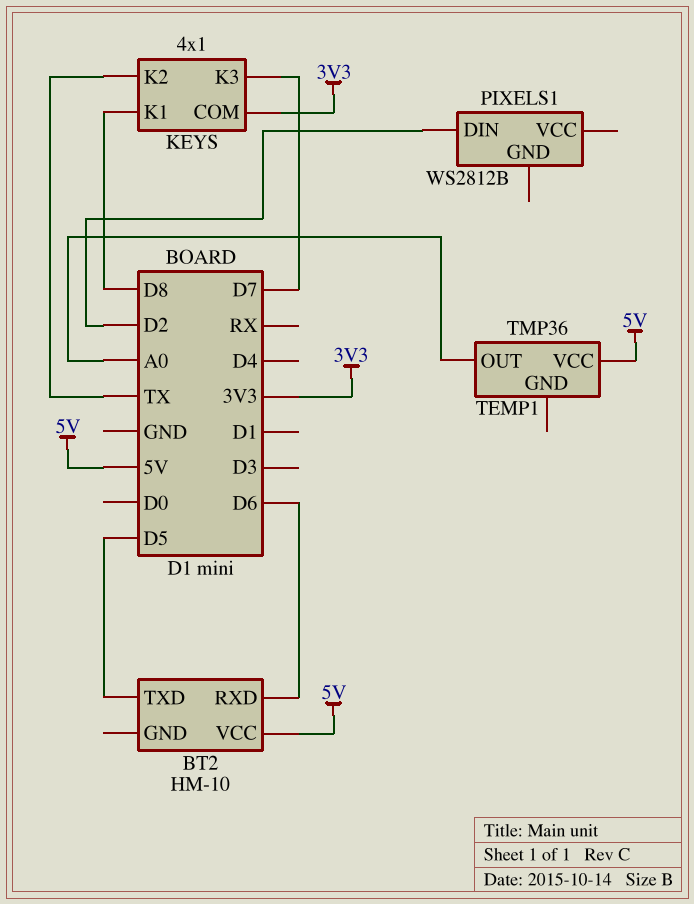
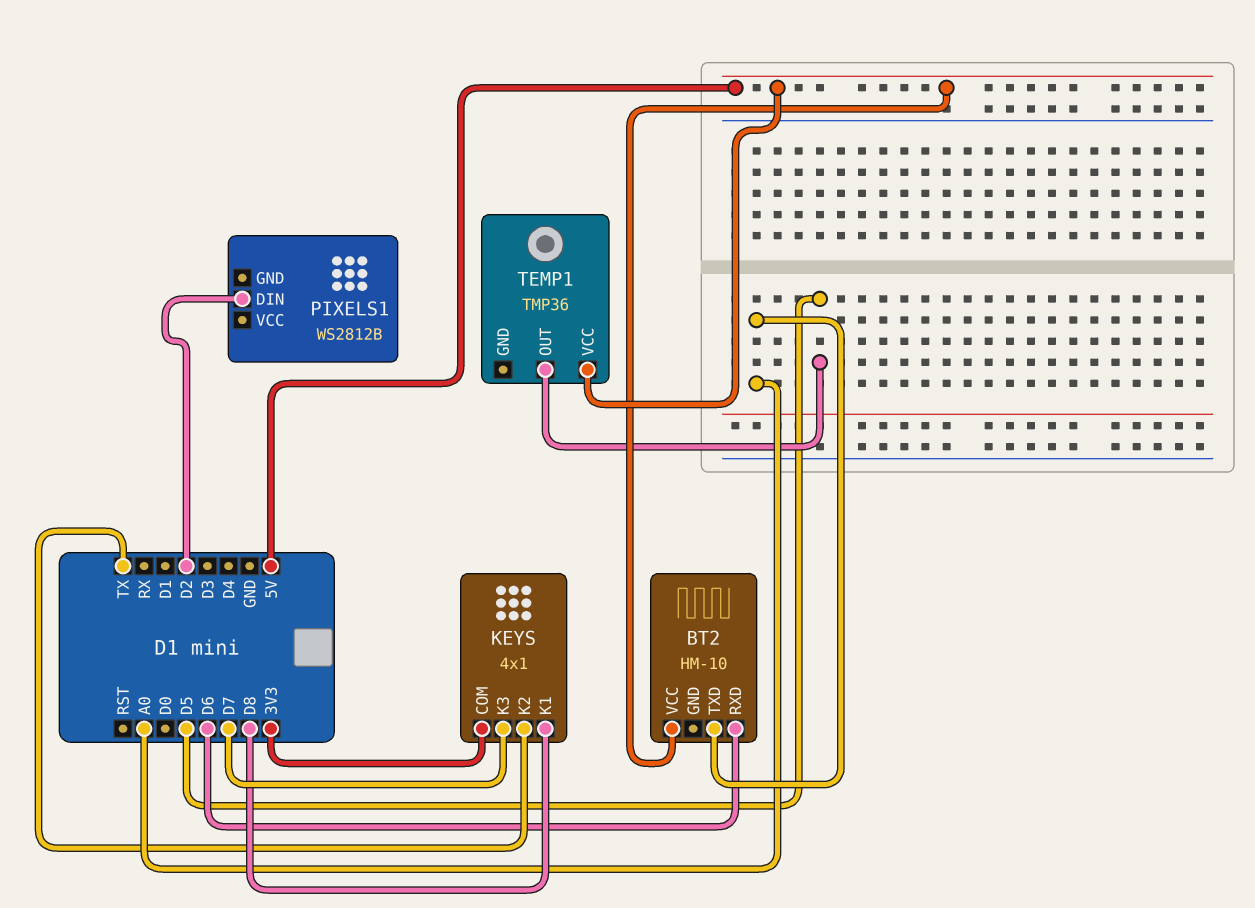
BT2 pin TXD: D5 -> A0
TEMP1 pin OUT: A0 -> D5

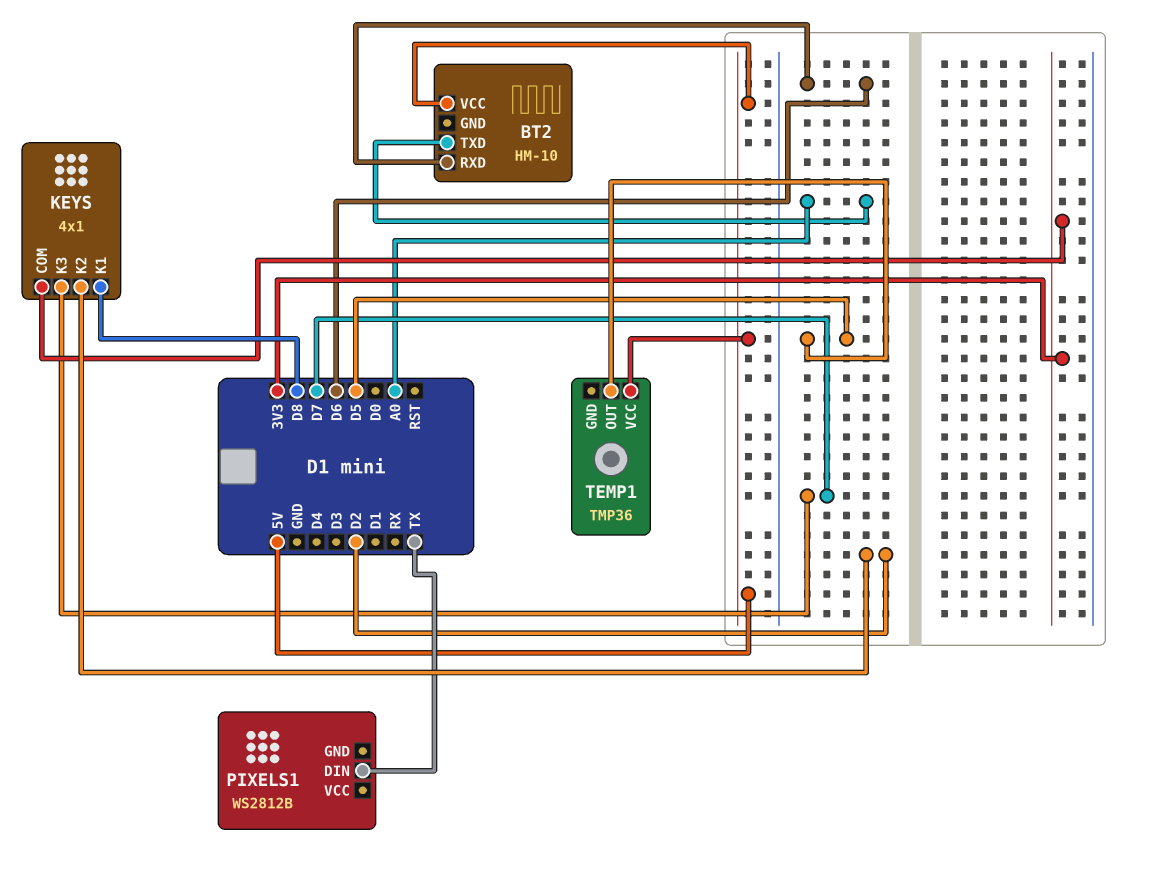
KEYS pin K2: TX -> D2
PIXELS1 pin DIN: D2 -> TX

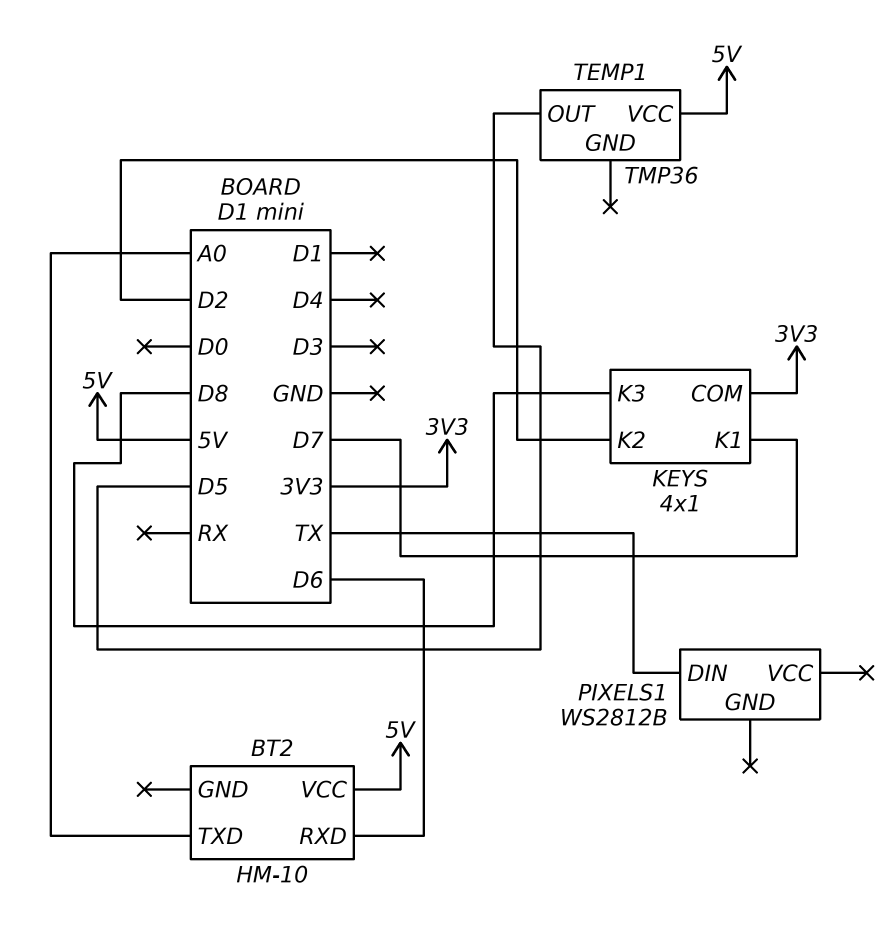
KEYS pin K1: D8 -> D7
KEYS pin K3: D7 -> D8

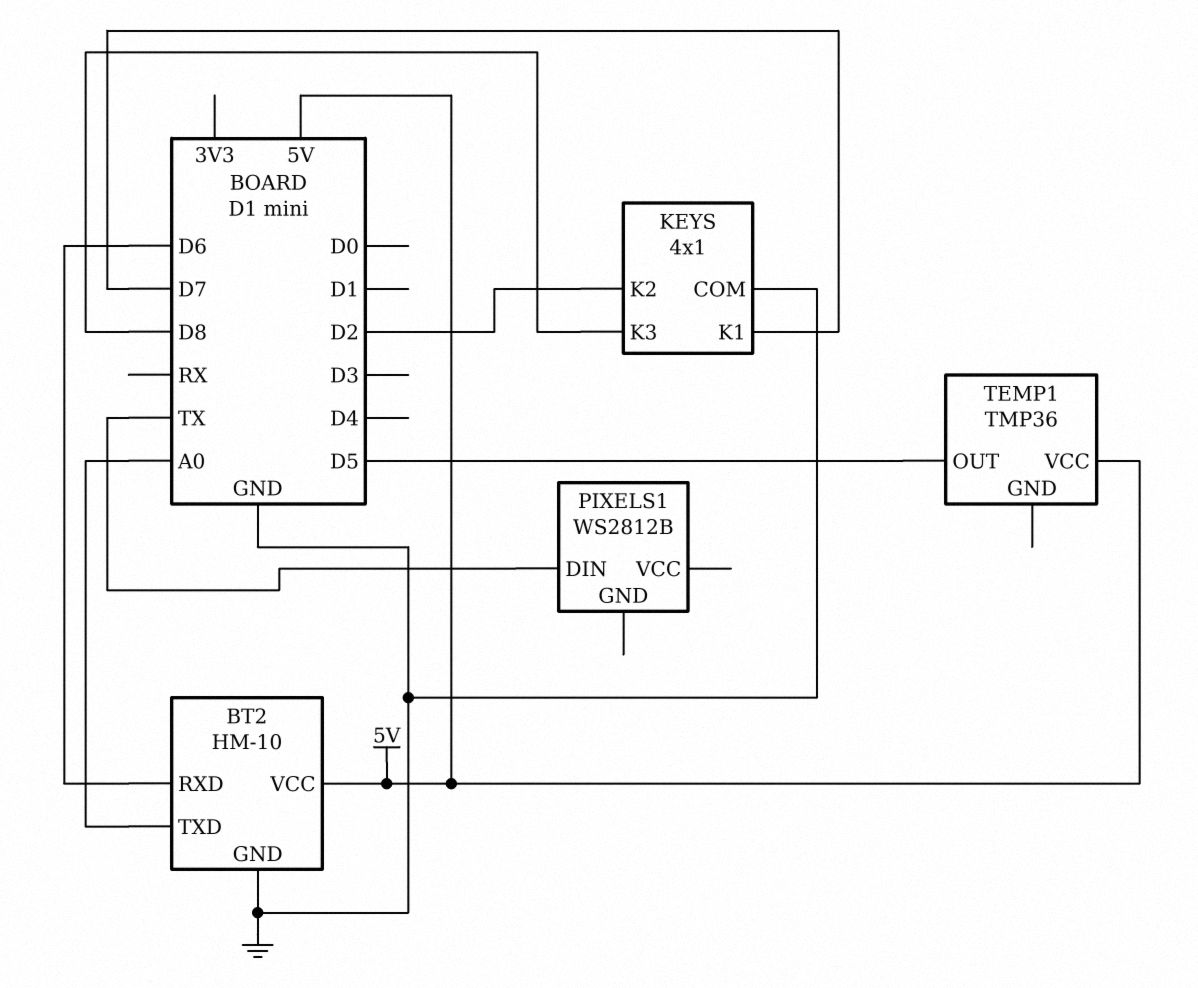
BT2 pin GND: none -> GND
KEYS pin COM: 3V3 -> GND

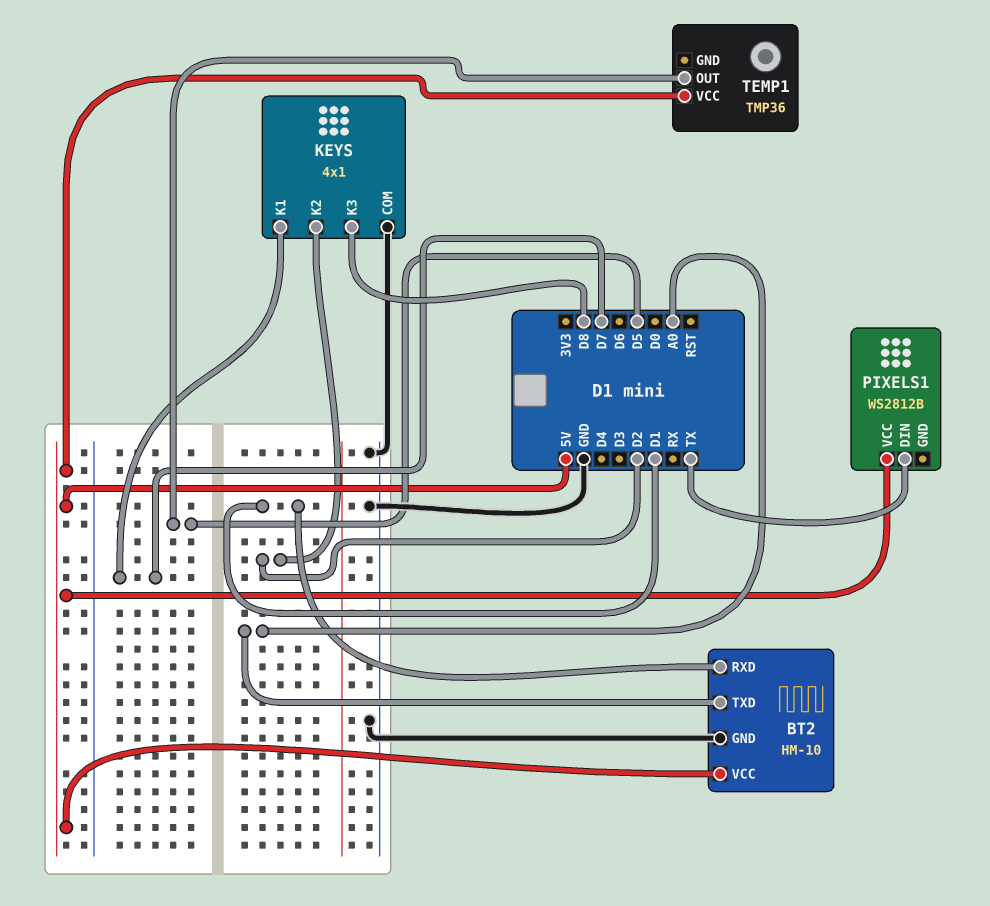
BT2 pin RXD: D6 -> D1
PIXELS1 pin VCC: none -> 5V

